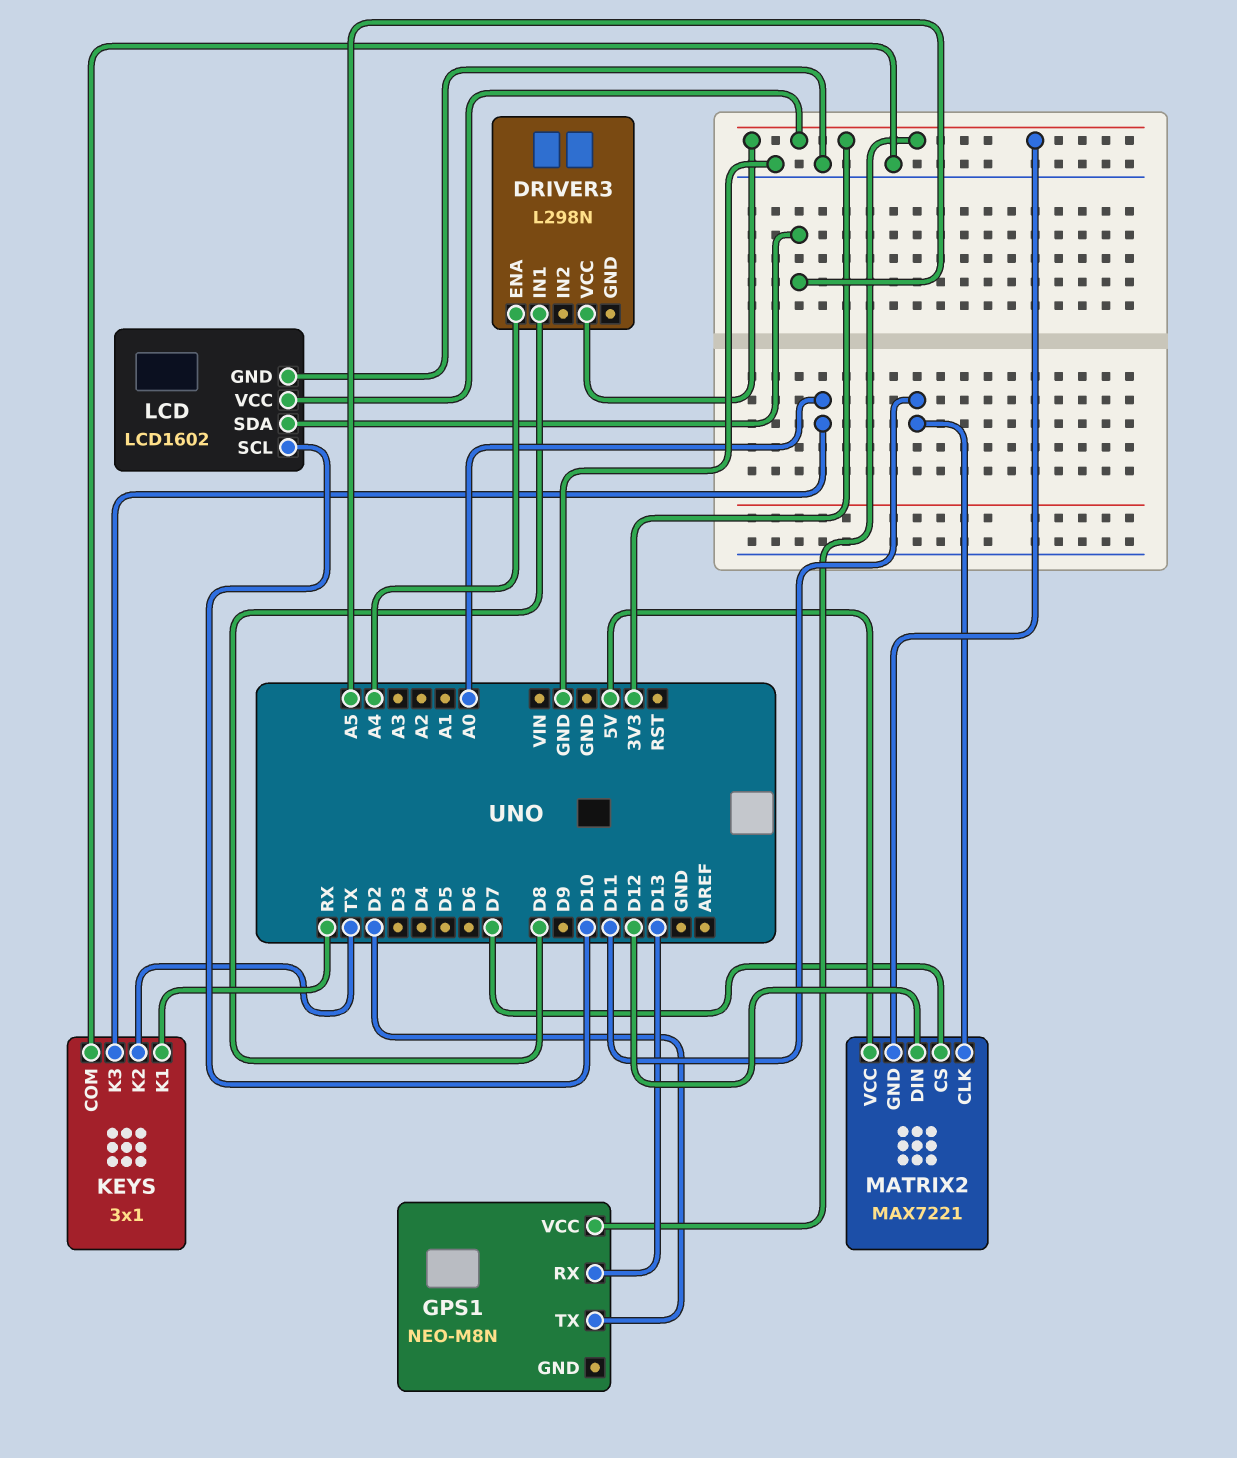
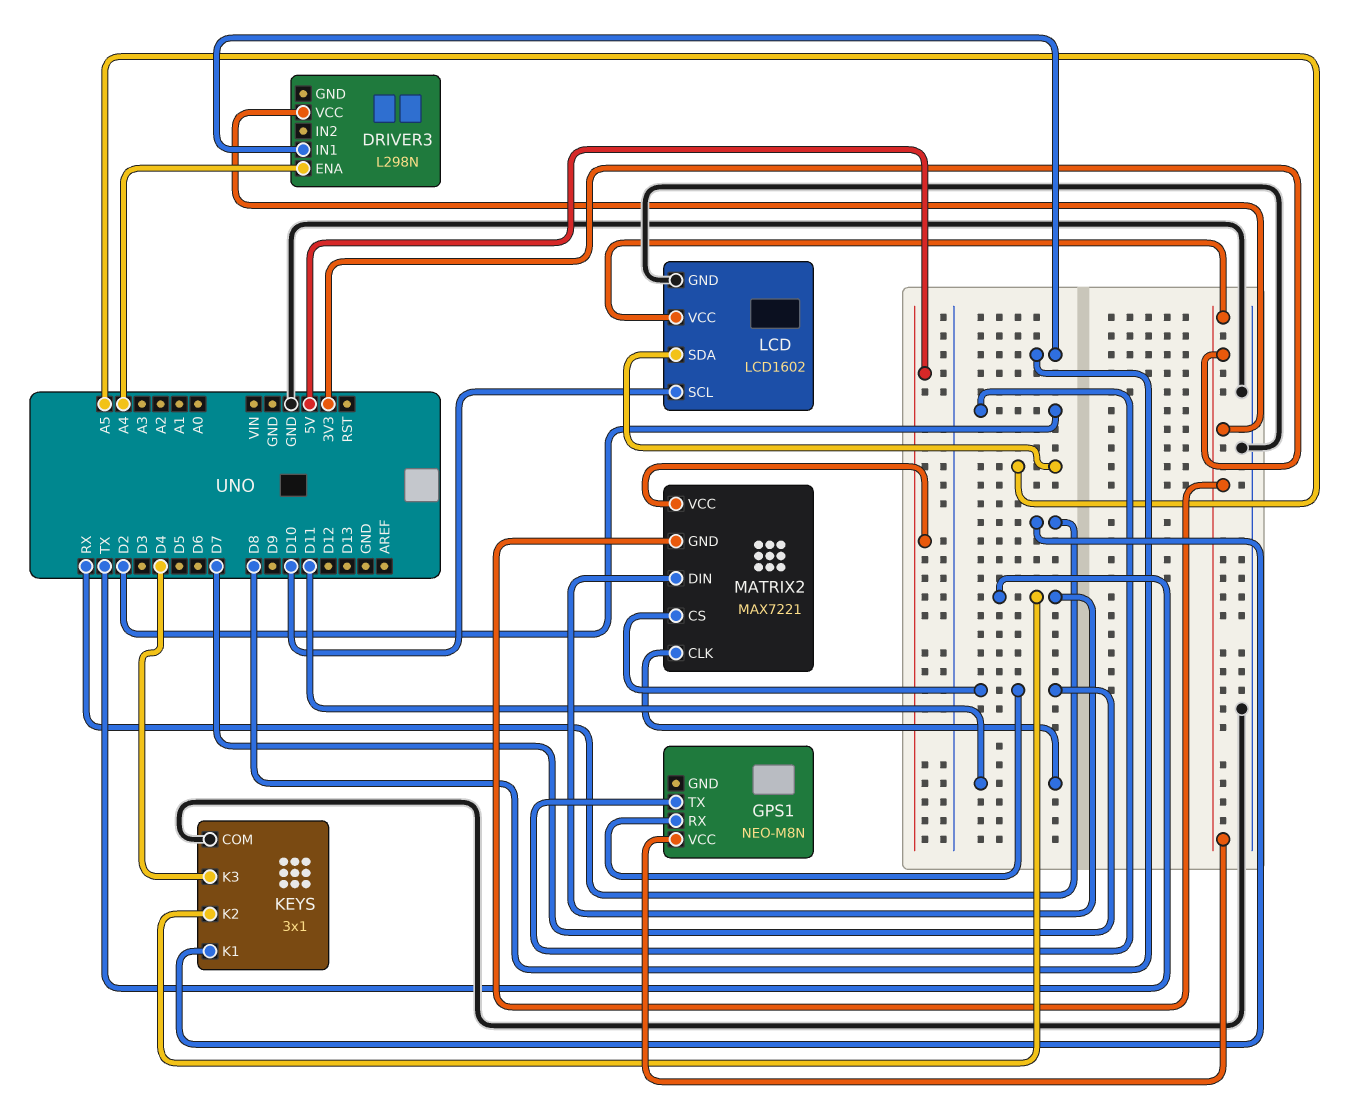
GPS1 pin RX: D13 -> D7
KEYS pin K3: A0 -> D4
MATRIX2 pin DIN: D12 -> TX

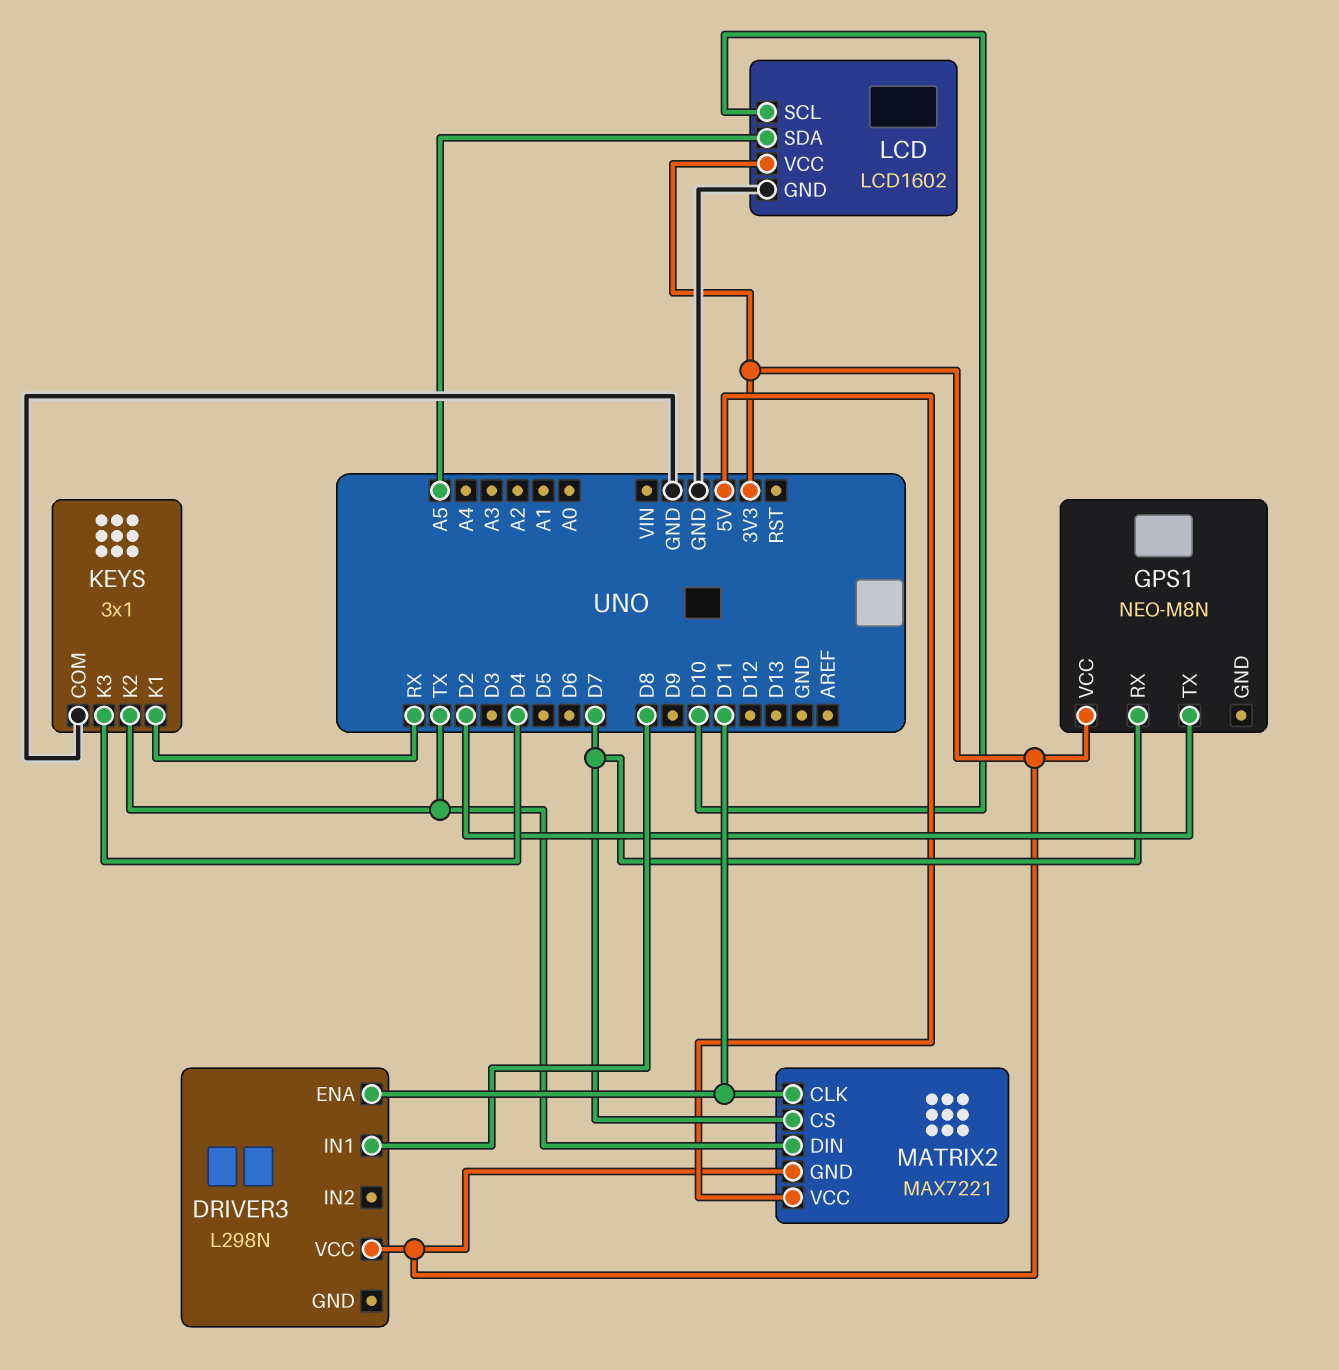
DRIVER3 pin ENA: A4 -> D11

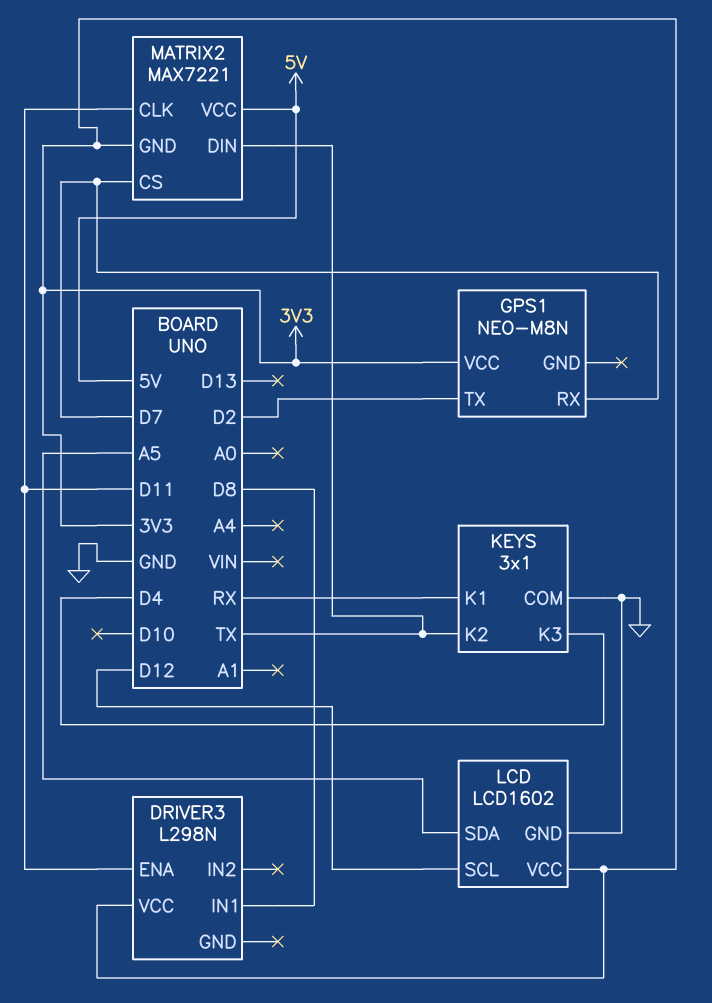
LCD pin SCL: D10 -> D12

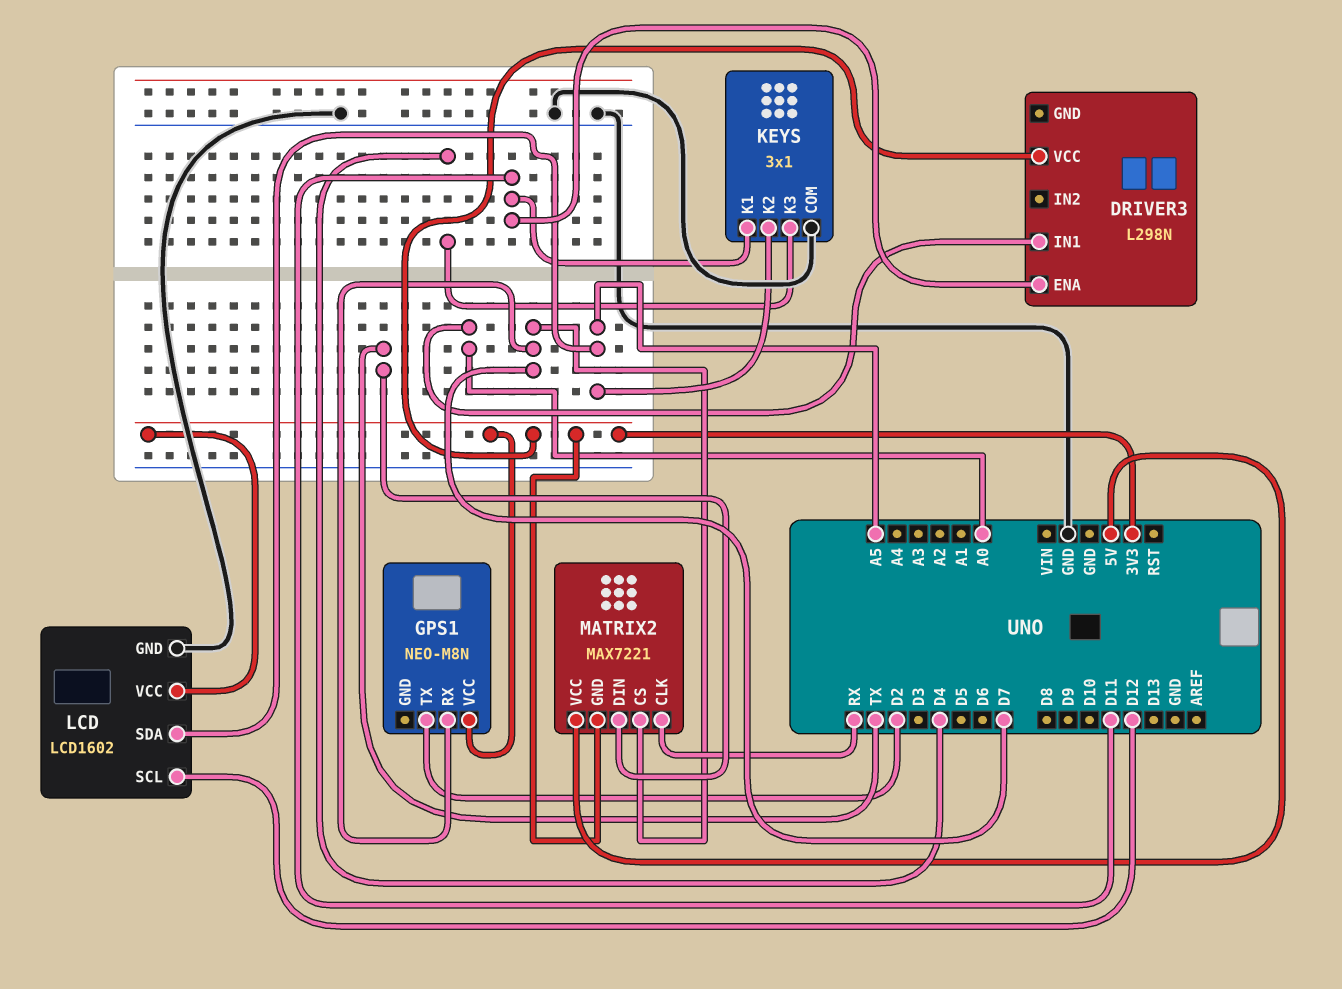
DRIVER3 pin IN1: D8 -> A0
KEYS pin K1: RX -> D11
KEYS pin K2: TX -> A5
MATRIX2 pin CLK: D11 -> RX

